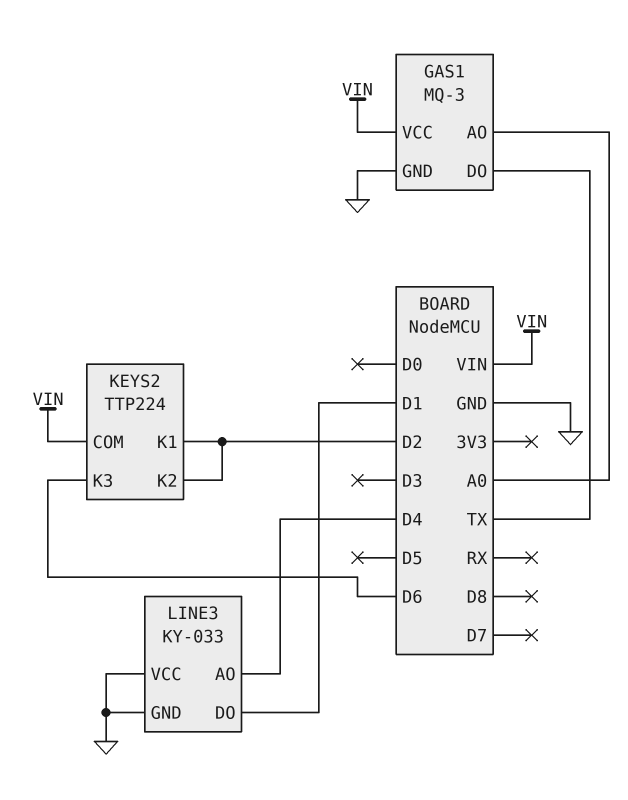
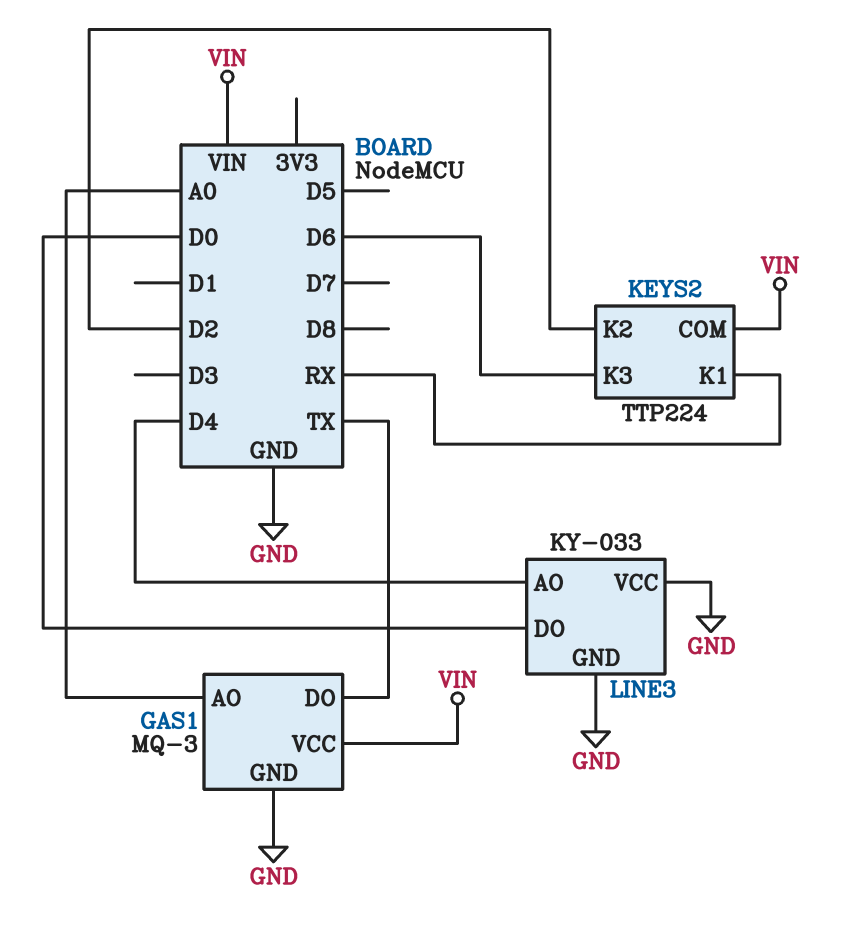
KEYS2 pin K1: D2 -> RX
LINE3 pin DO: D1 -> D0

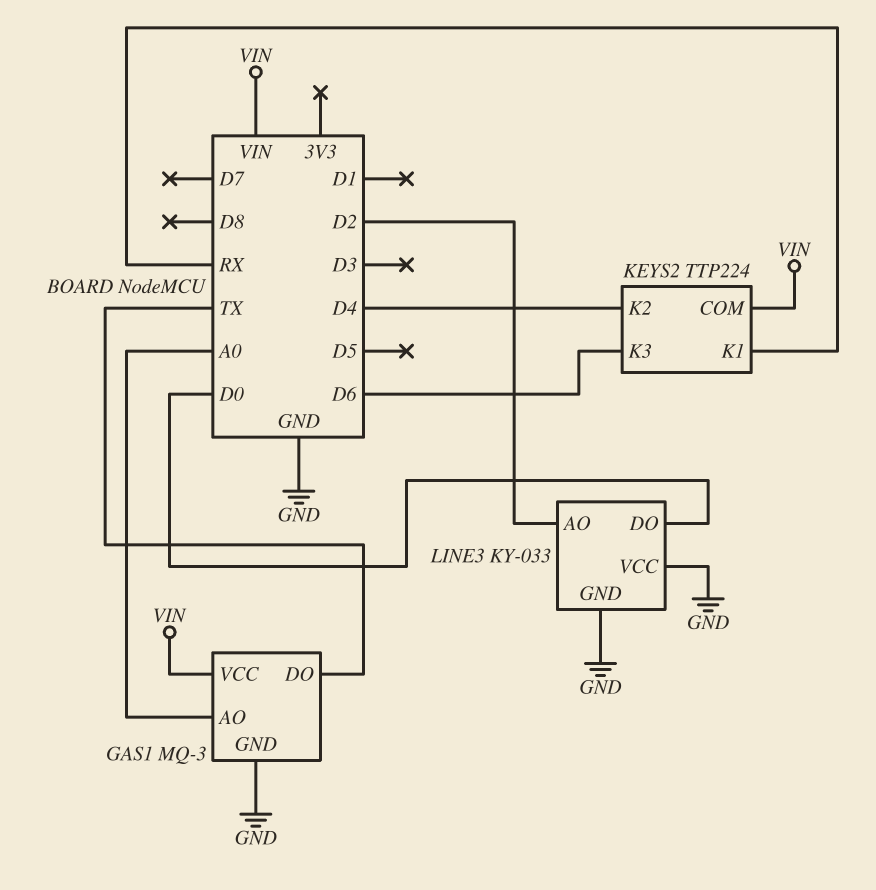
KEYS2 pin K2: D2 -> D4
LINE3 pin AO: D4 -> D2

